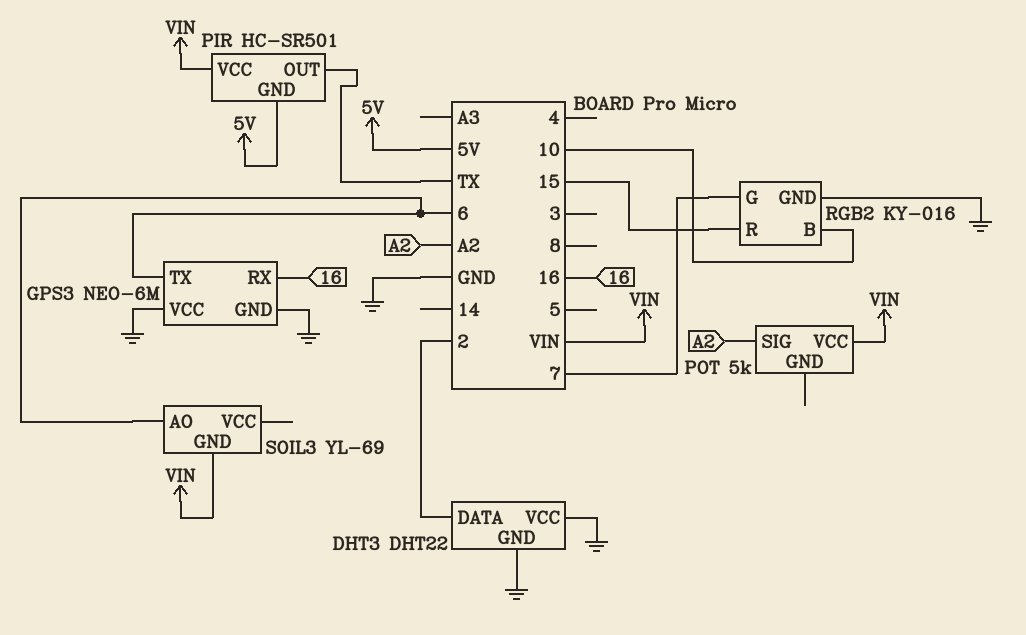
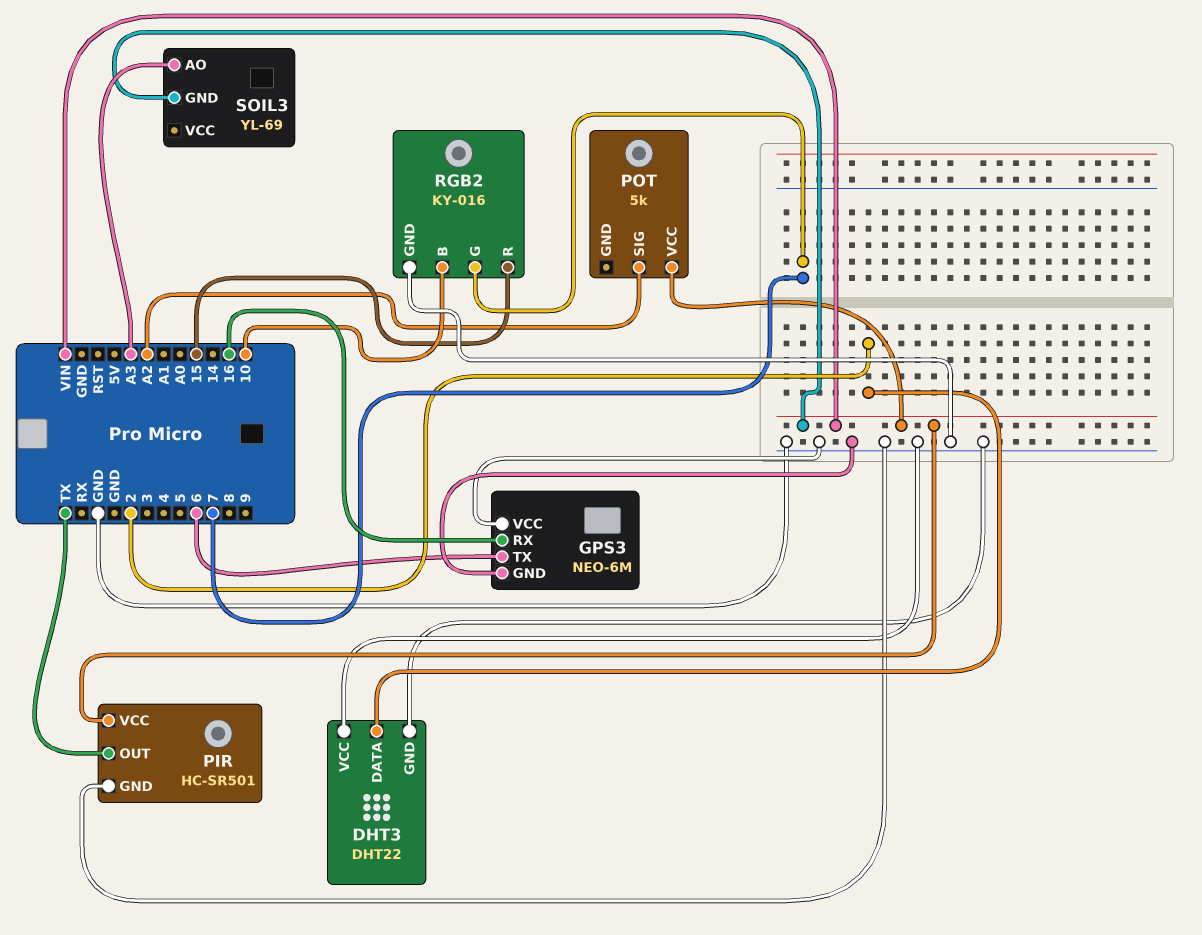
PIR pin GND: 5V -> GND
SOIL3 pin AO: 6 -> A3

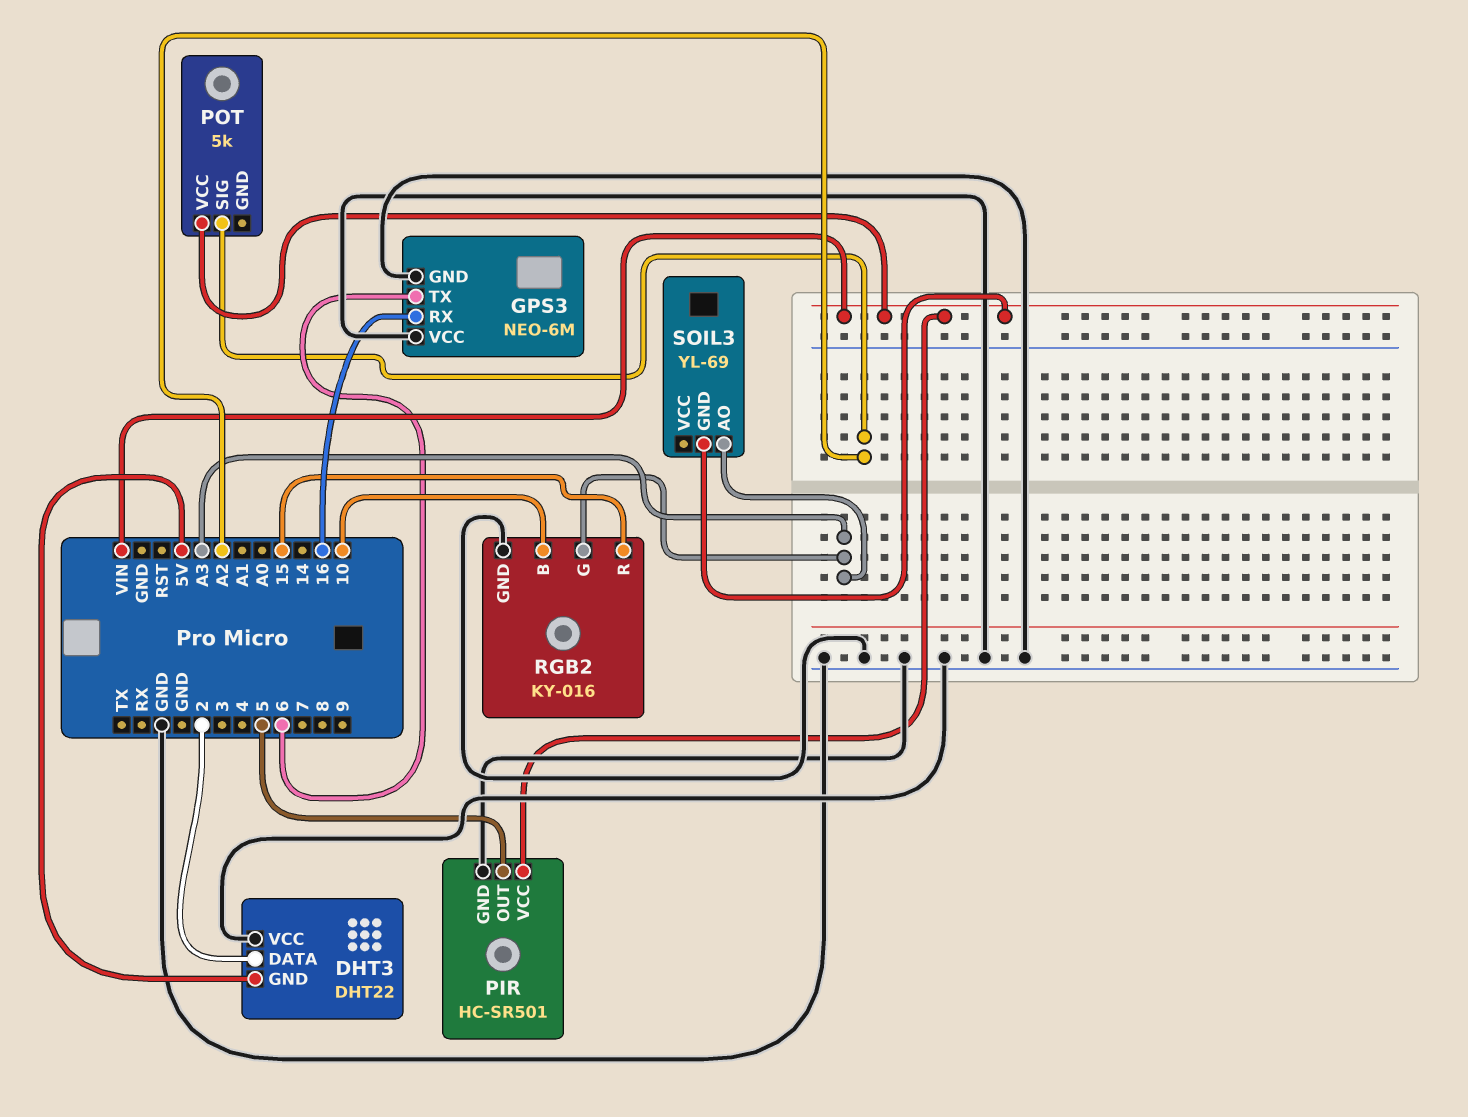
DHT3 pin GND: GND -> 5V
PIR pin OUT: TX -> 5
RGB2 pin G: 7 -> A3

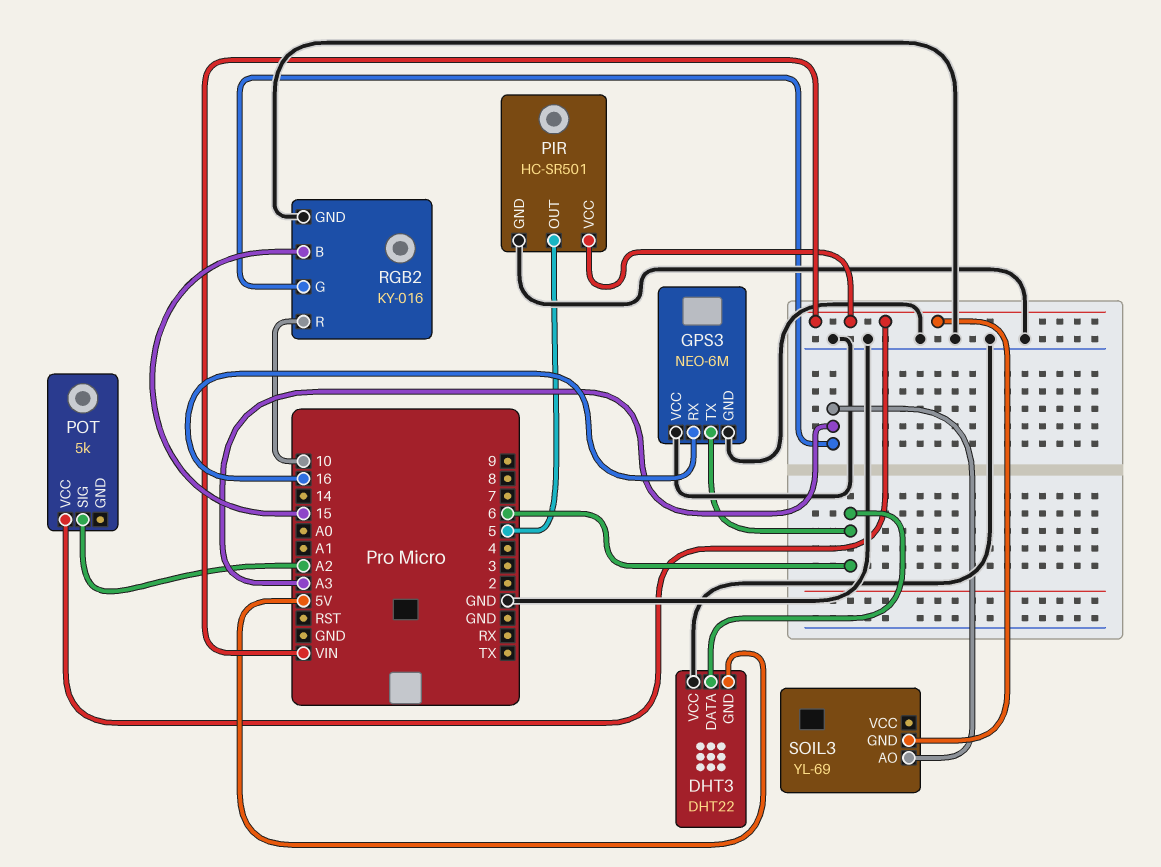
DHT3 pin DATA: 2 -> 6
RGB2 pin B: 10 -> 15
RGB2 pin R: 15 -> 10

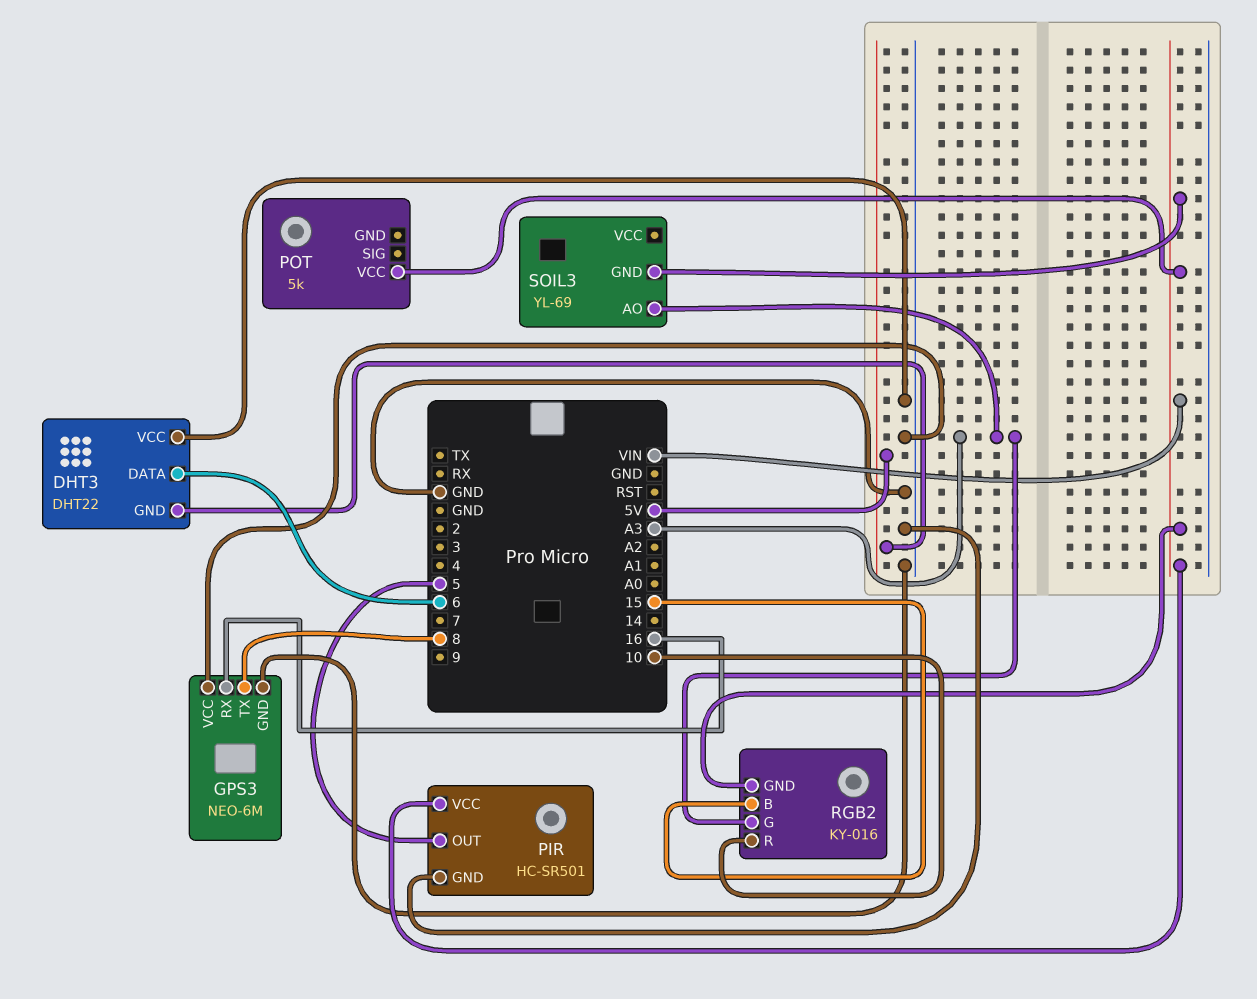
GPS3 pin TX: 6 -> 8
POT pin SIG: A2 -> none
RGB2 pin GND: GND -> VIN

